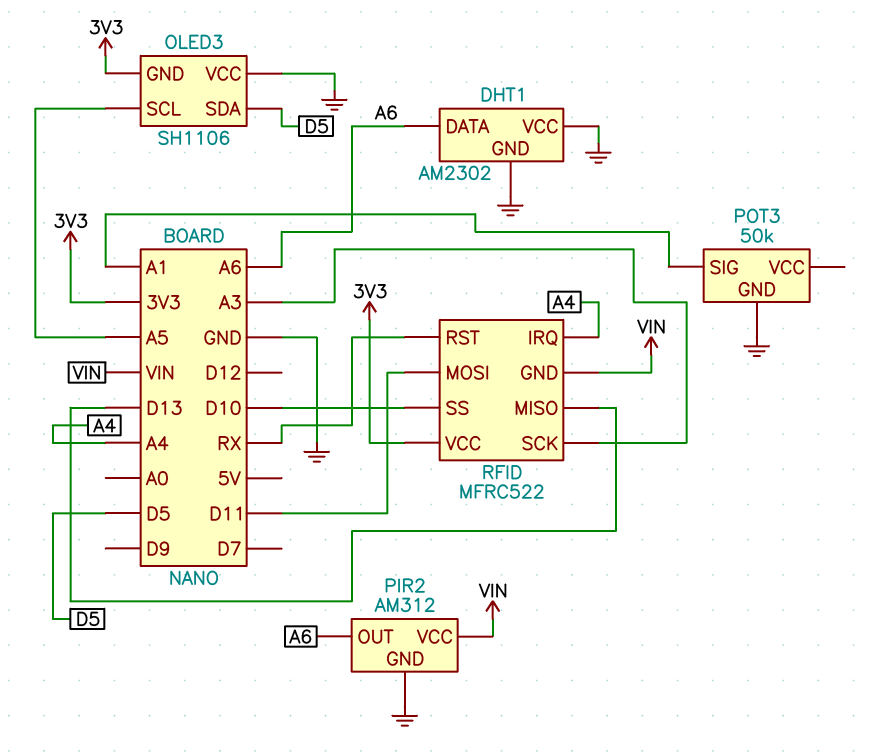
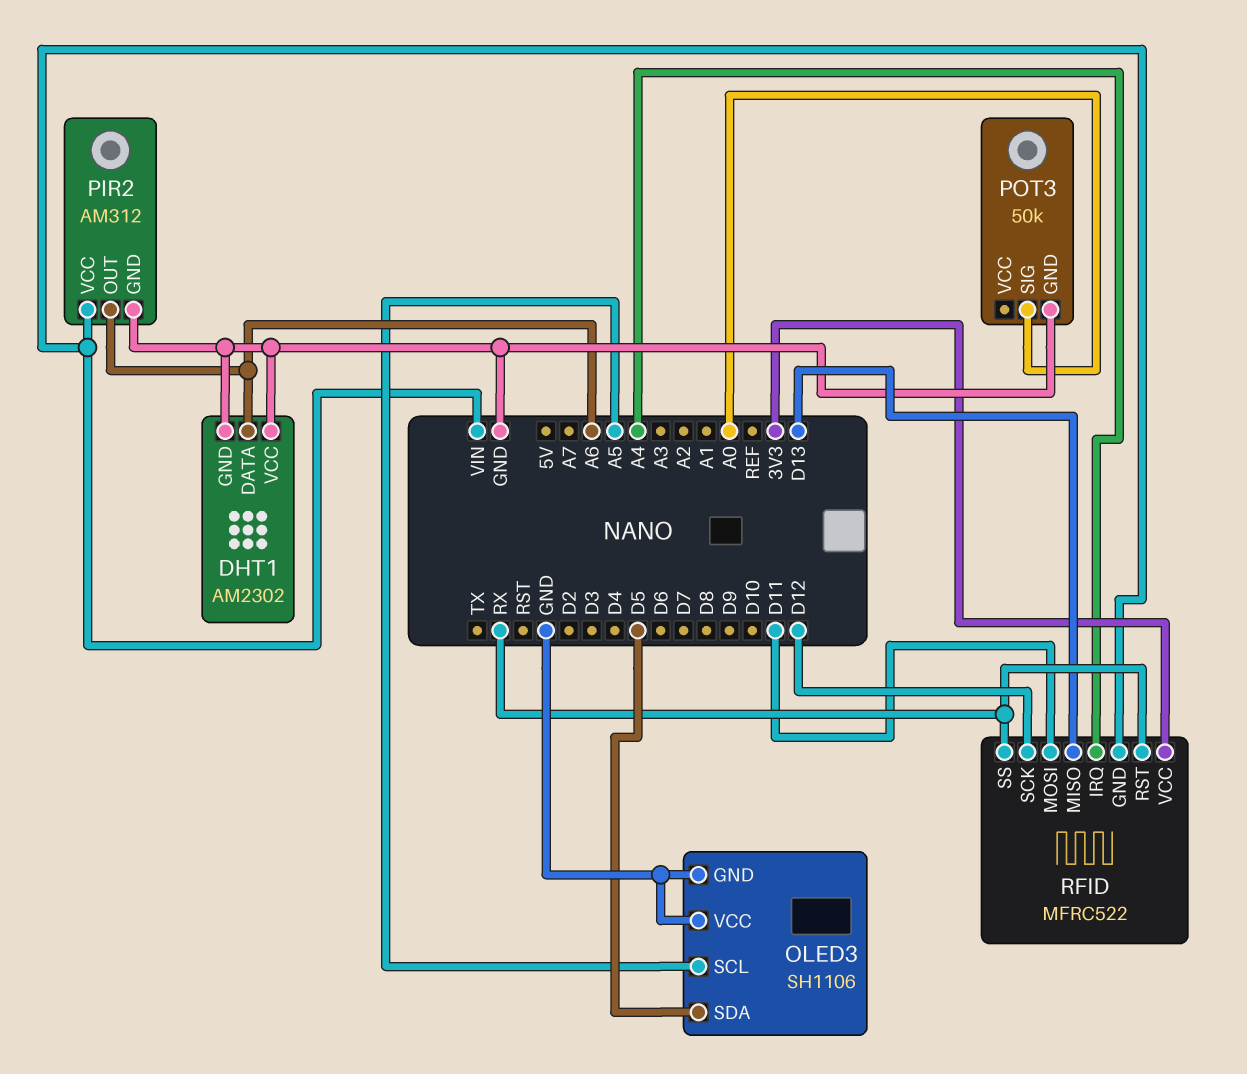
OLED3 pin GND: 3V3 -> GND
POT3 pin SIG: A1 -> A0
RFID pin SCK: A3 -> D12
RFID pin SS: D10 -> RX

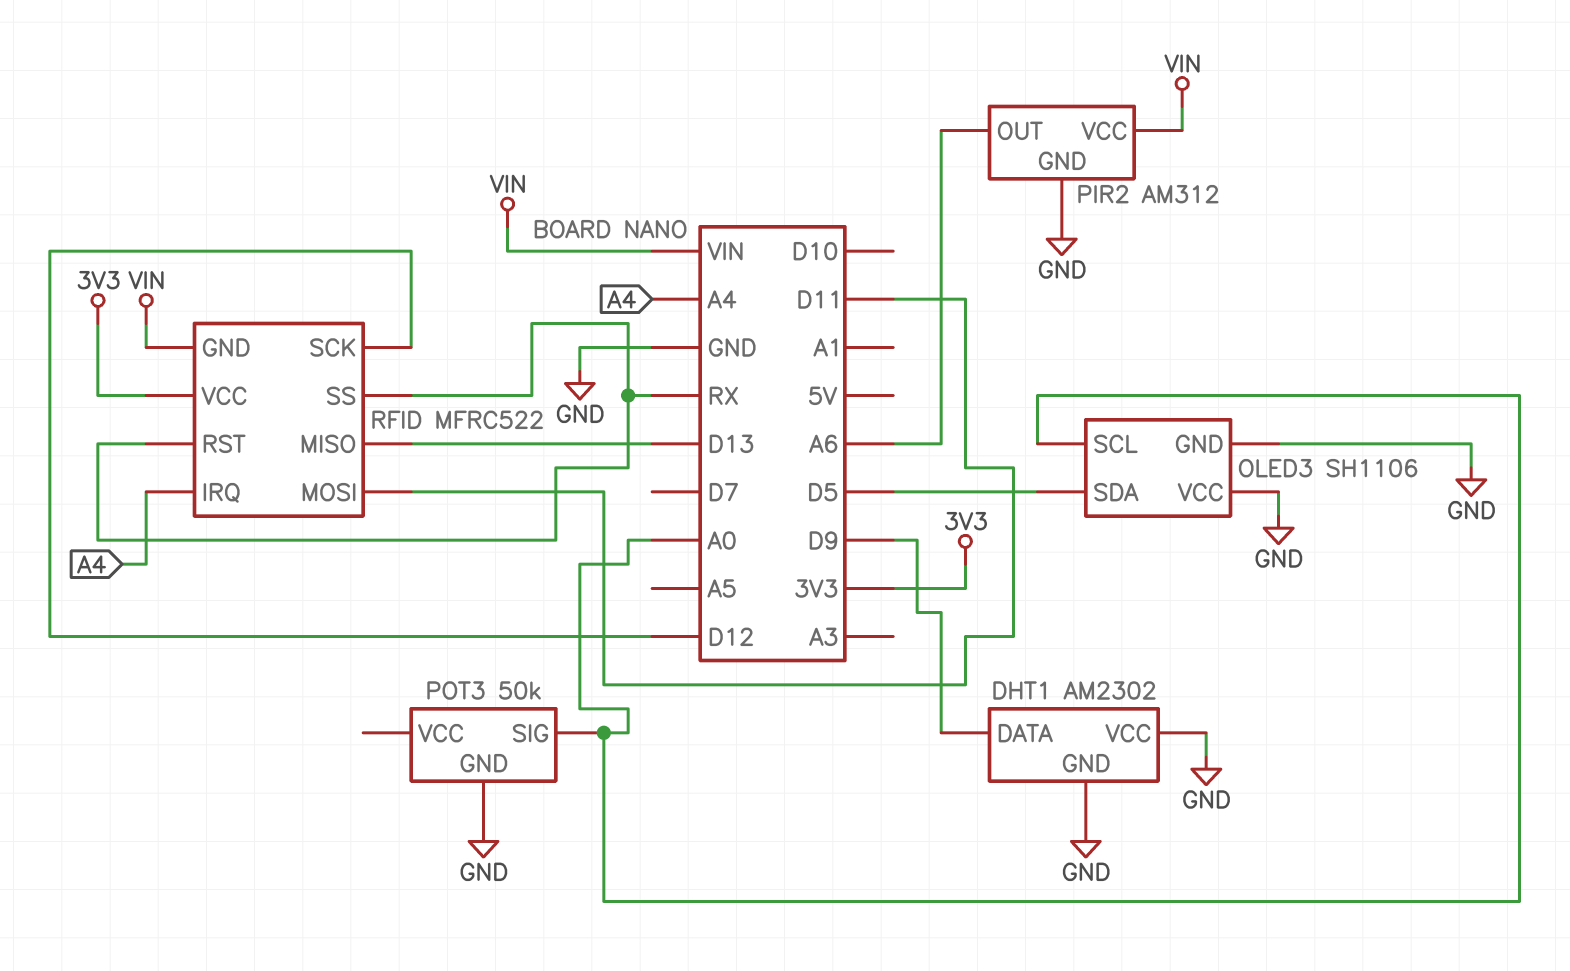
DHT1 pin DATA: A6 -> D9
OLED3 pin SCL: A5 -> A0

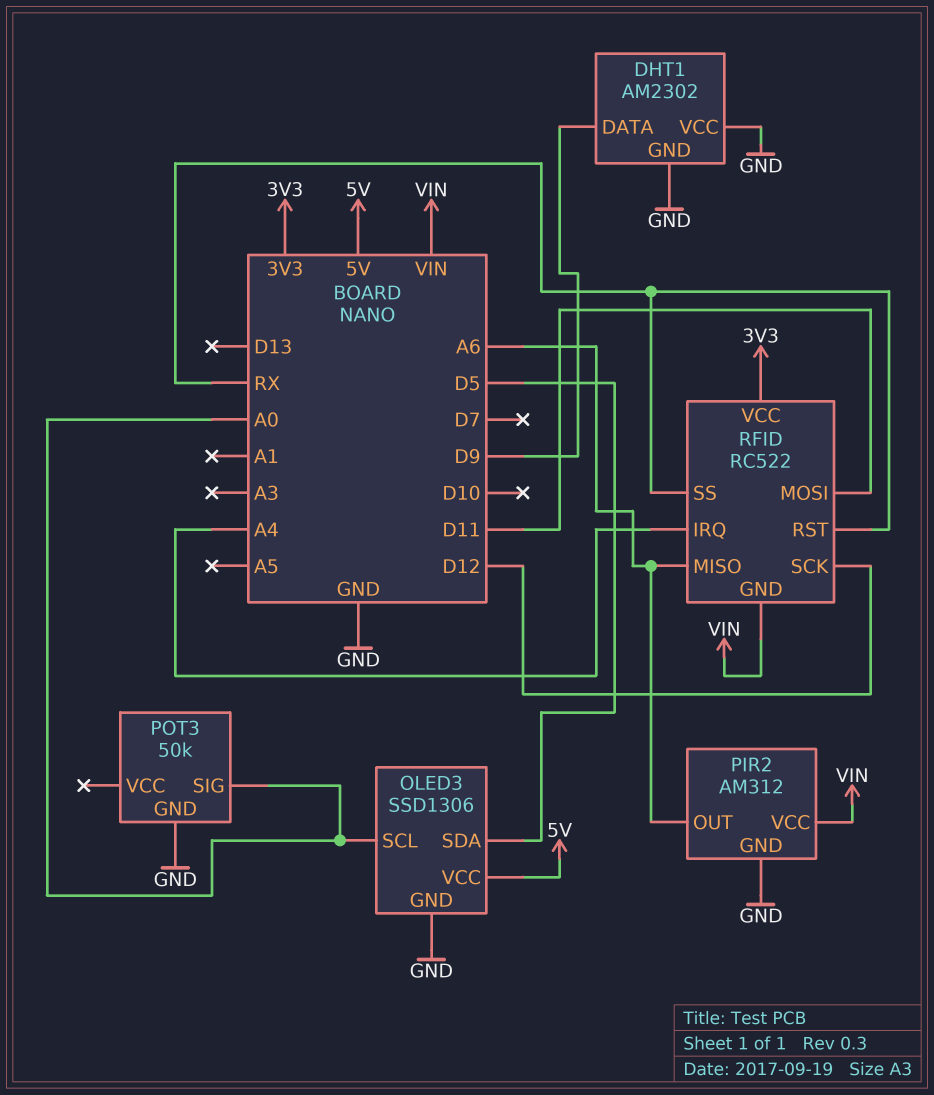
OLED3: SH1106 -> SSD1306
OLED3 pin VCC: GND -> 5V
RFID: MFRC522 -> RC522
RFID pin MISO: D13 -> A6

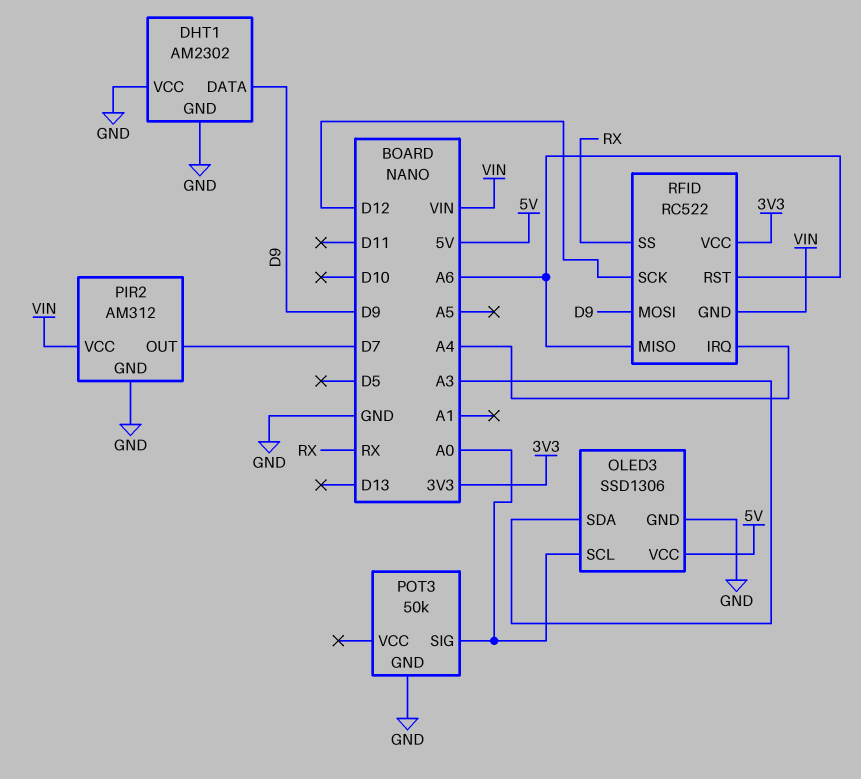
OLED3 pin SDA: D5 -> A3
PIR2 pin OUT: A6 -> D7
RFID pin MOSI: D11 -> D9
RFID pin RST: RX -> A6

